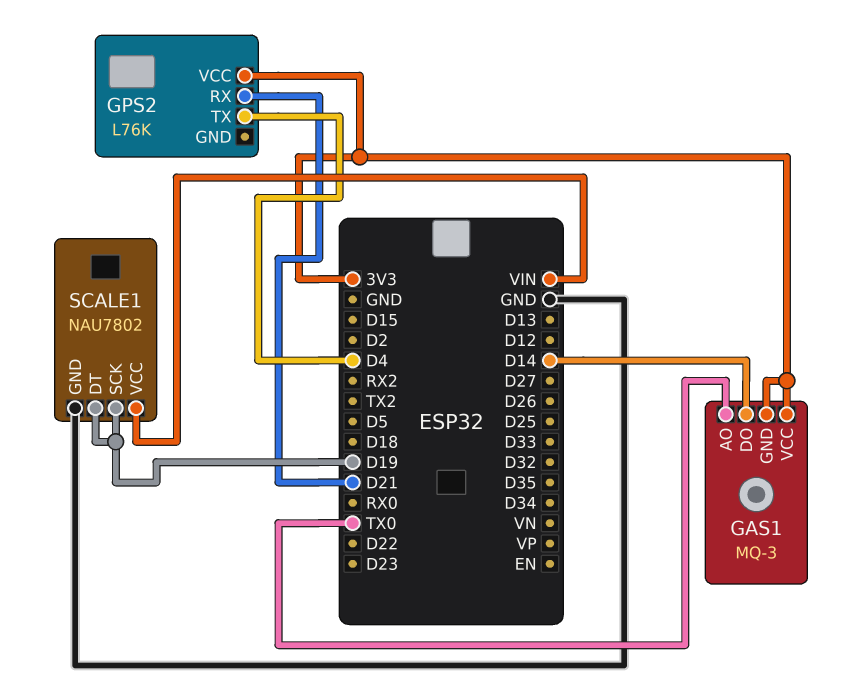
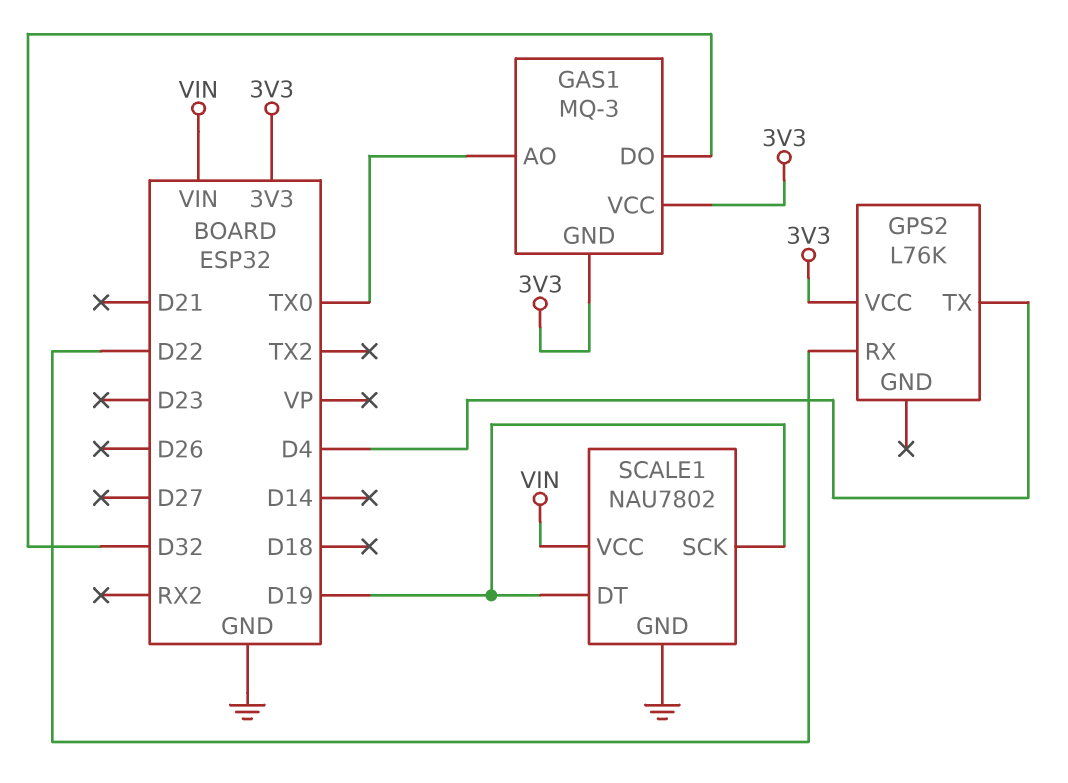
GAS1 pin DO: D14 -> D32
GPS2 pin RX: D21 -> D22

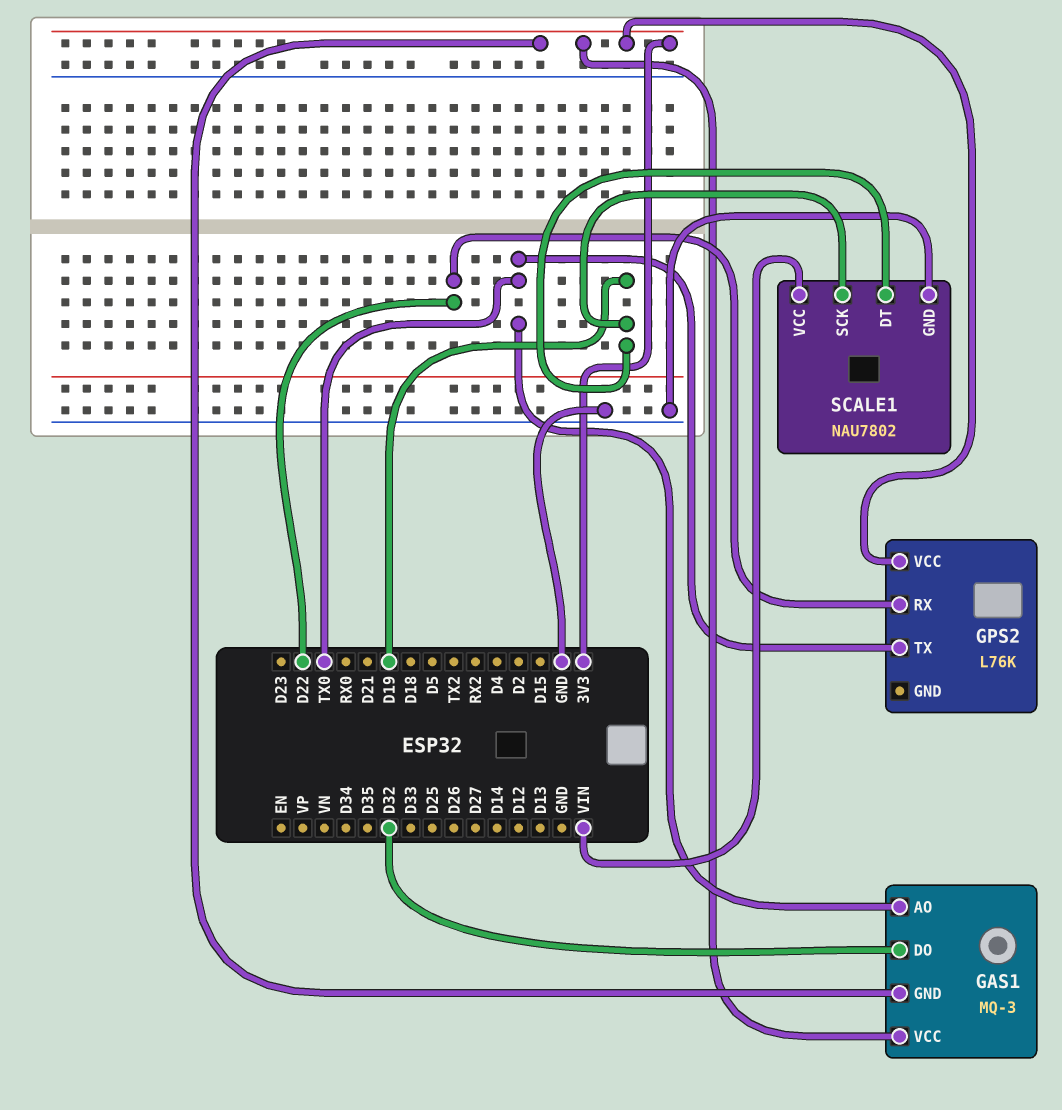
GPS2 pin TX: D4 -> TX0

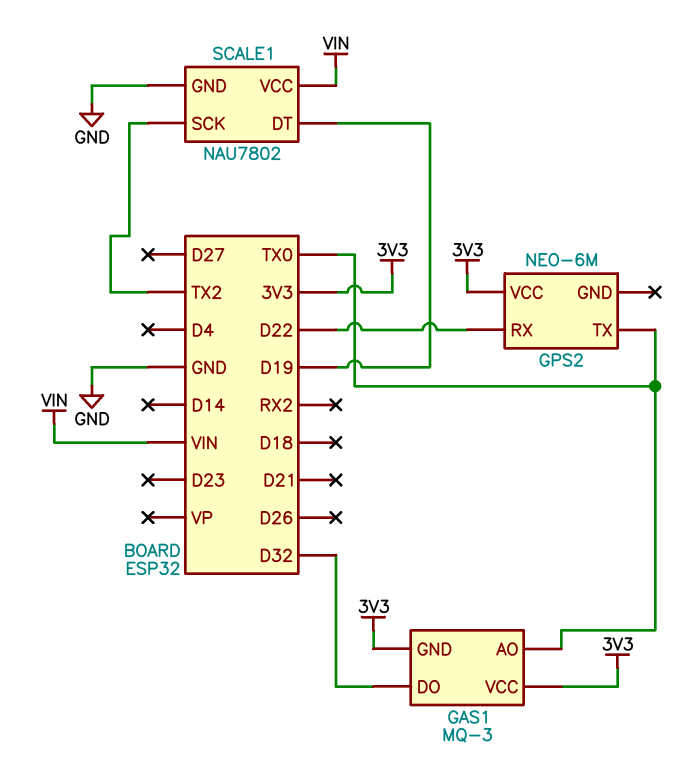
GPS2: L76K -> NEO-6M
SCALE1 pin SCK: D19 -> TX2

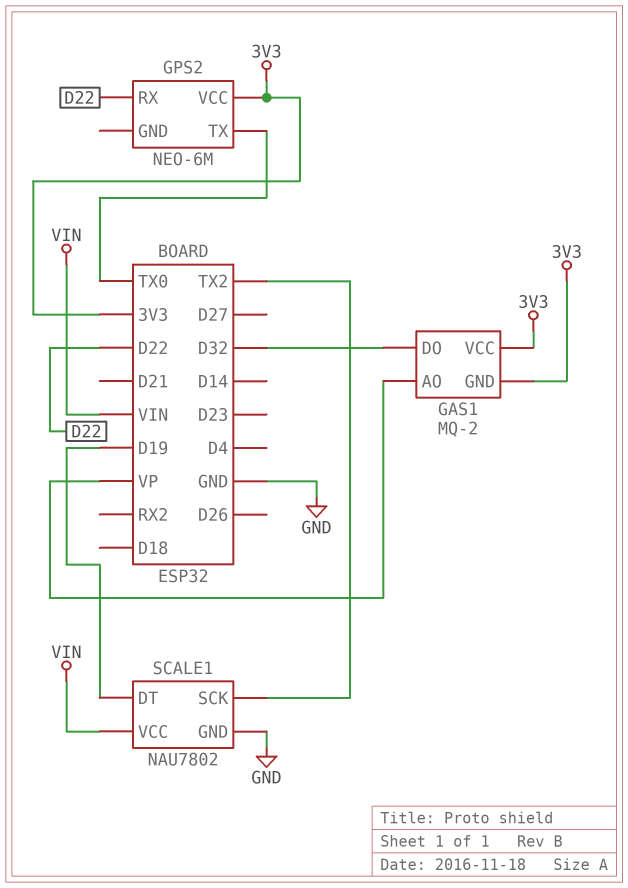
GAS1: MQ-3 -> MQ-2
GAS1 pin AO: TX0 -> VP

